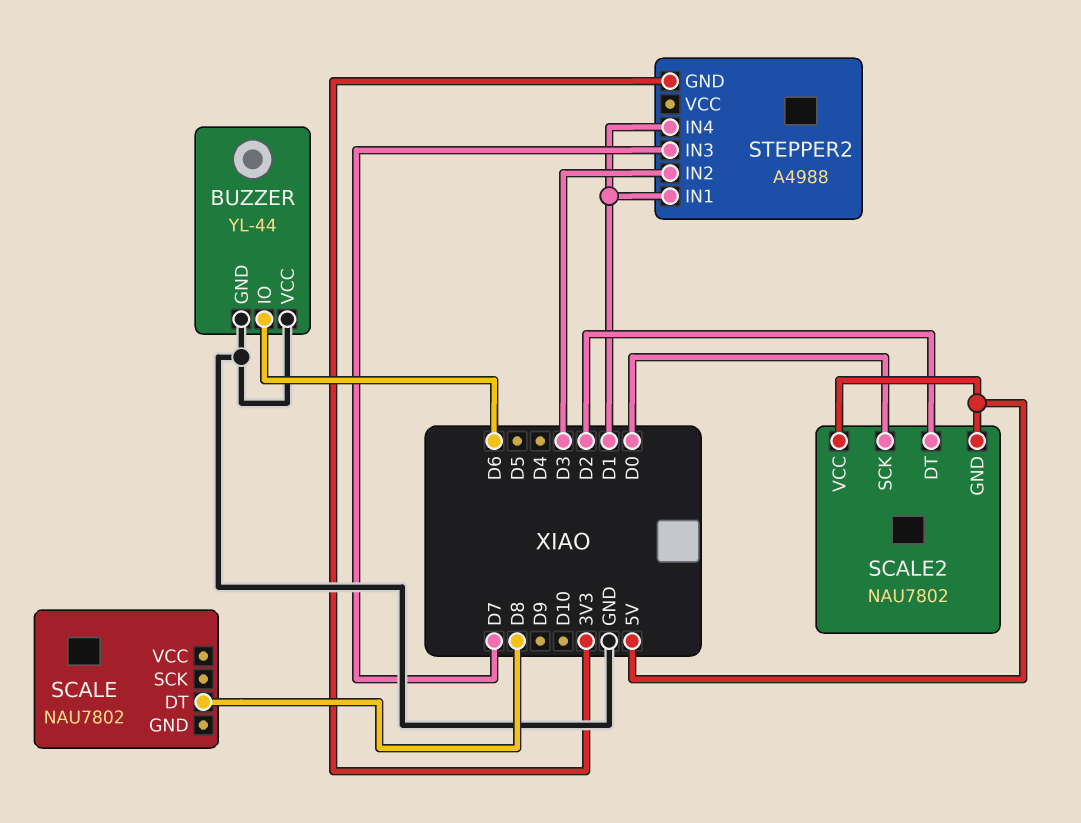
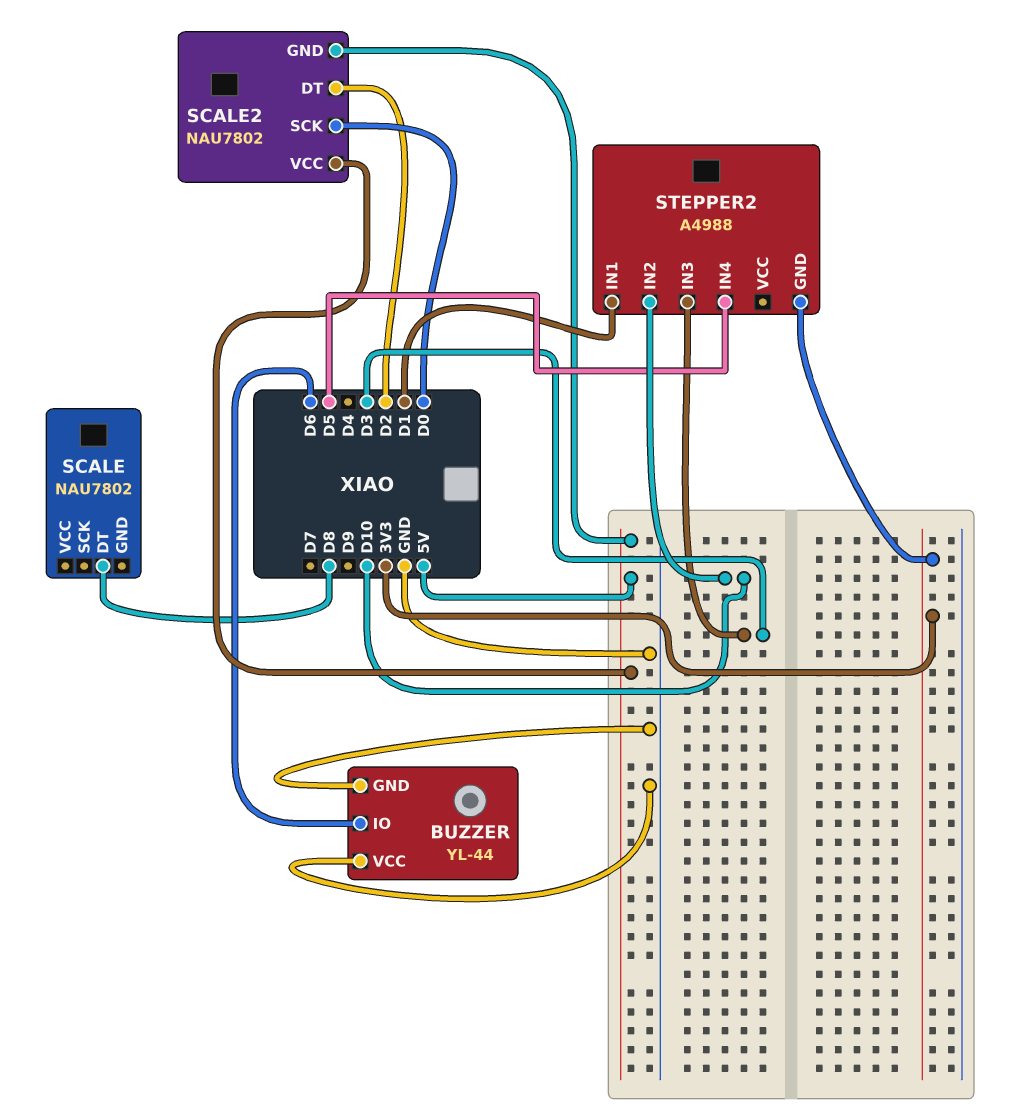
STEPPER2 pin IN2: D3 -> D10
STEPPER2 pin IN3: D7 -> D3
STEPPER2 pin IN4: D1 -> D5

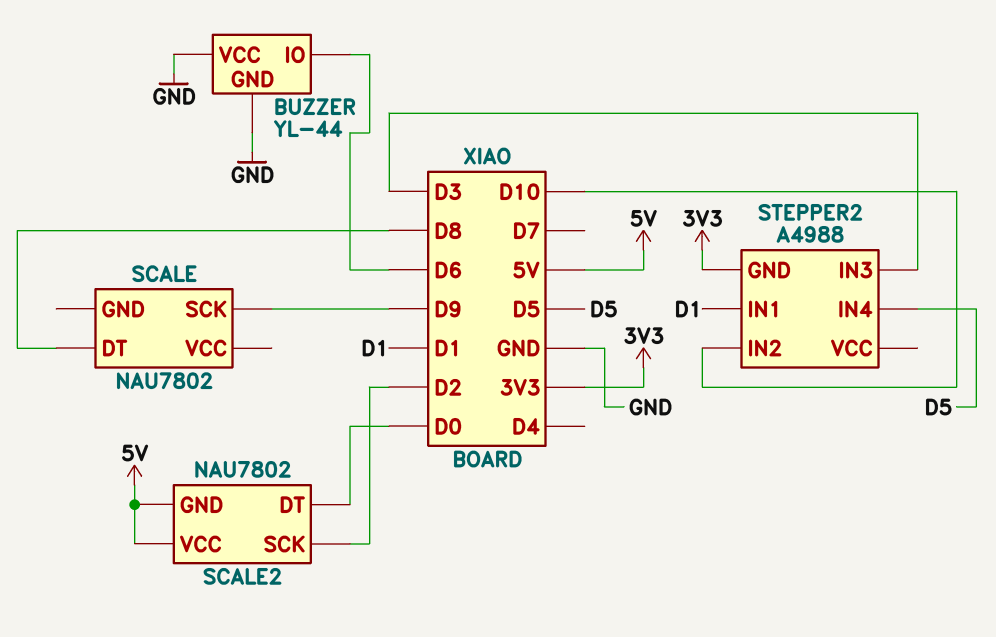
SCALE pin SCK: none -> D9
SCALE2 pin DT: D2 -> D0
SCALE2 pin SCK: D0 -> D2

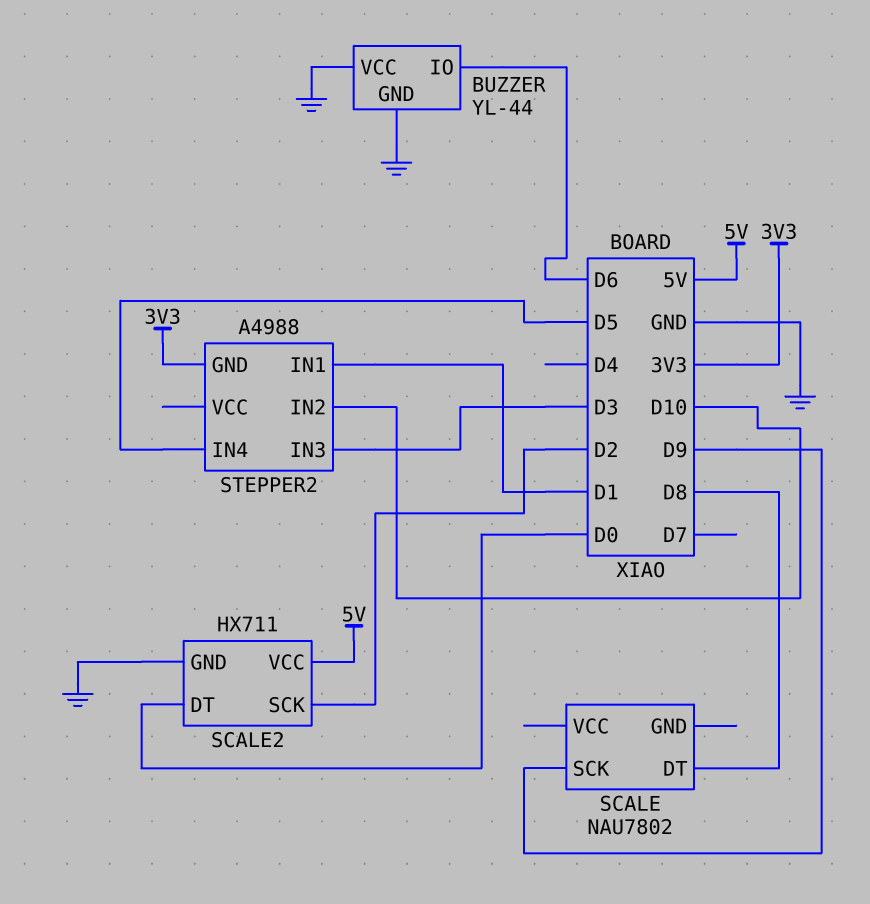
SCALE2: NAU7802 -> HX711
SCALE2 pin GND: 5V -> GND

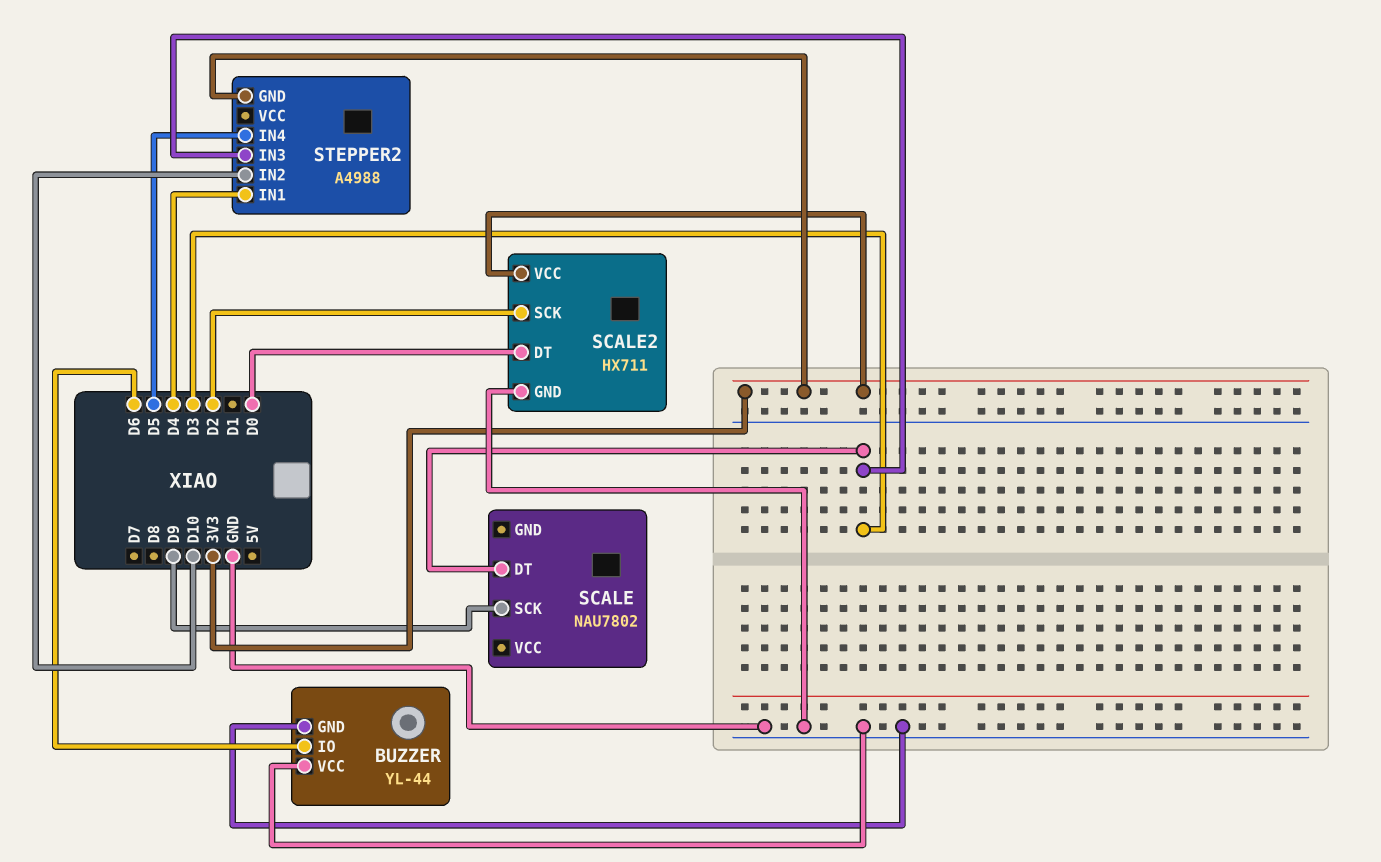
SCALE pin DT: D8 -> D3
SCALE2 pin VCC: 5V -> 3V3
STEPPER2 pin IN1: D1 -> D4

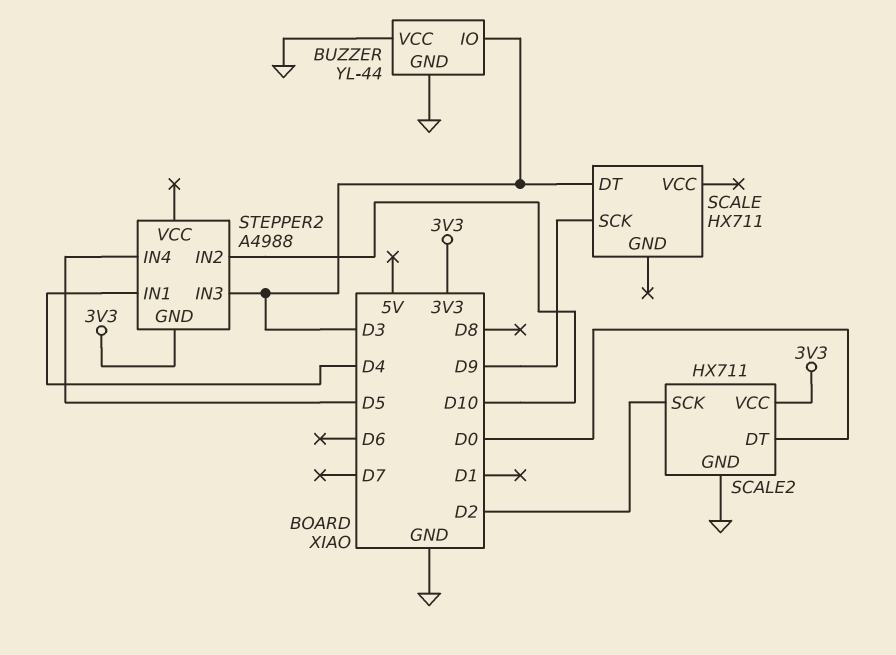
BUZZER pin IO: D6 -> D3
SCALE: NAU7802 -> HX711

